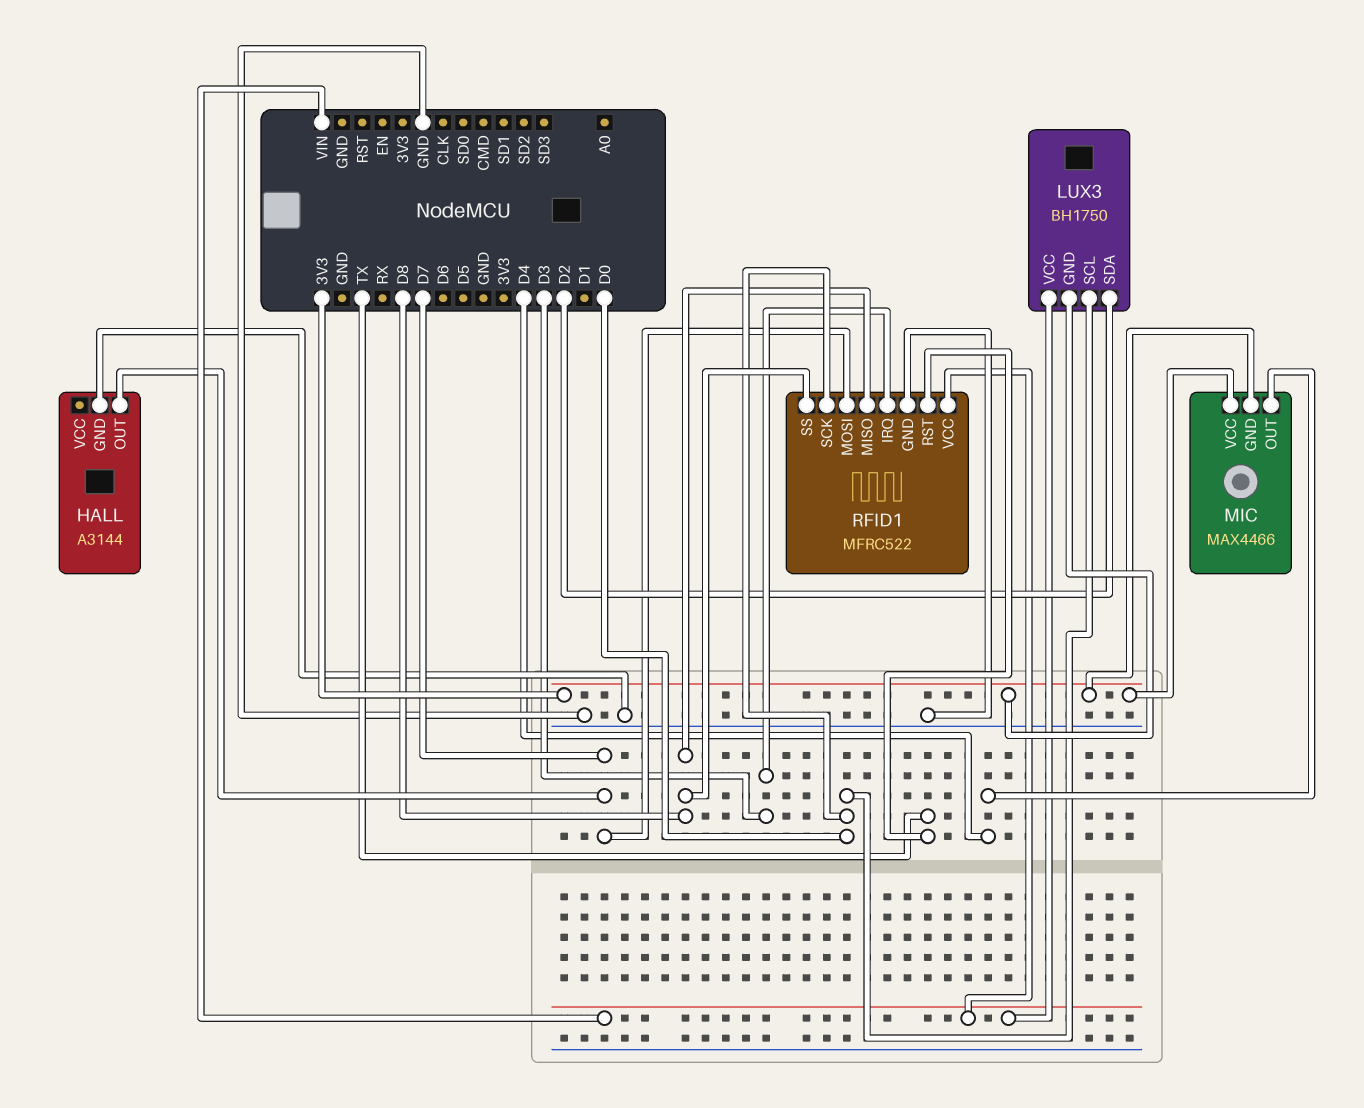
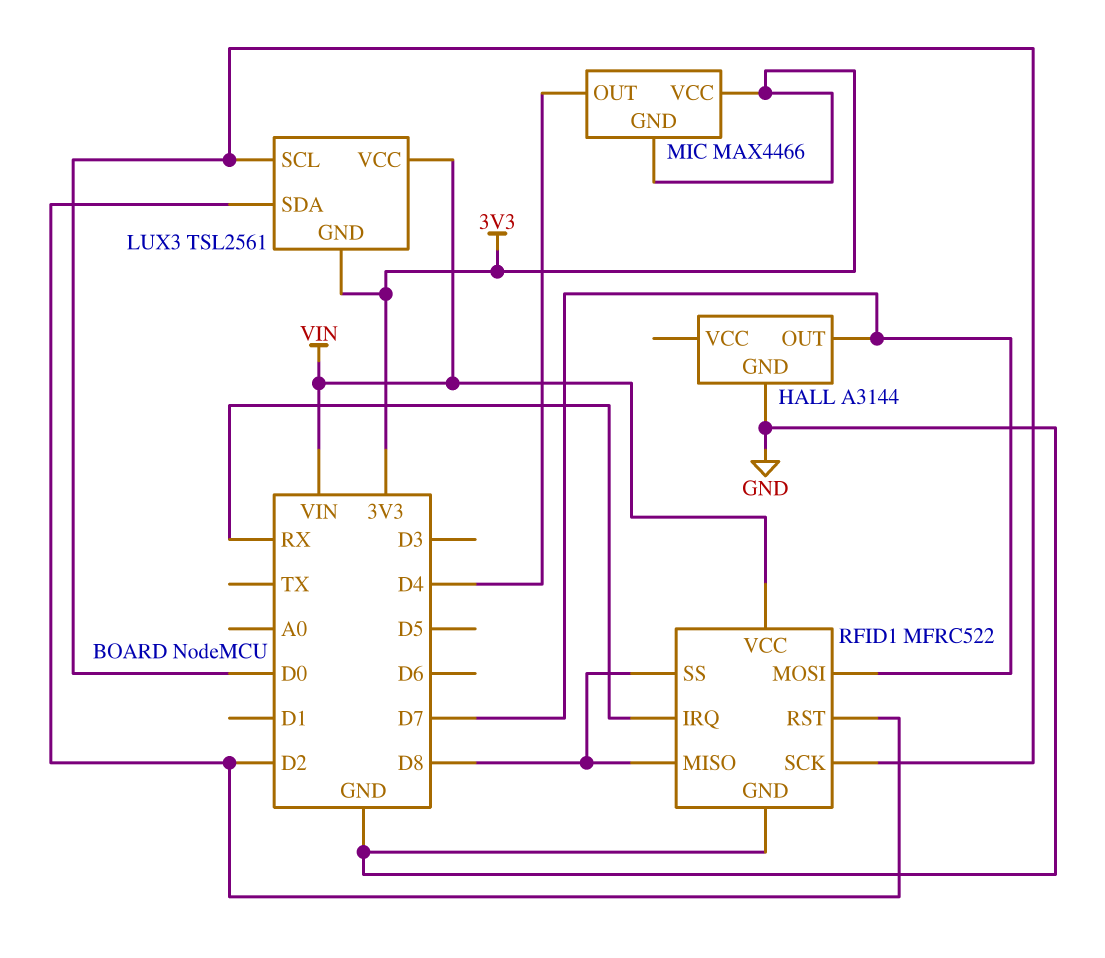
LUX3: BH1750 -> TSL2561
RFID1 pin IRQ: D3 -> RX
RFID1 pin RST: TX -> D2

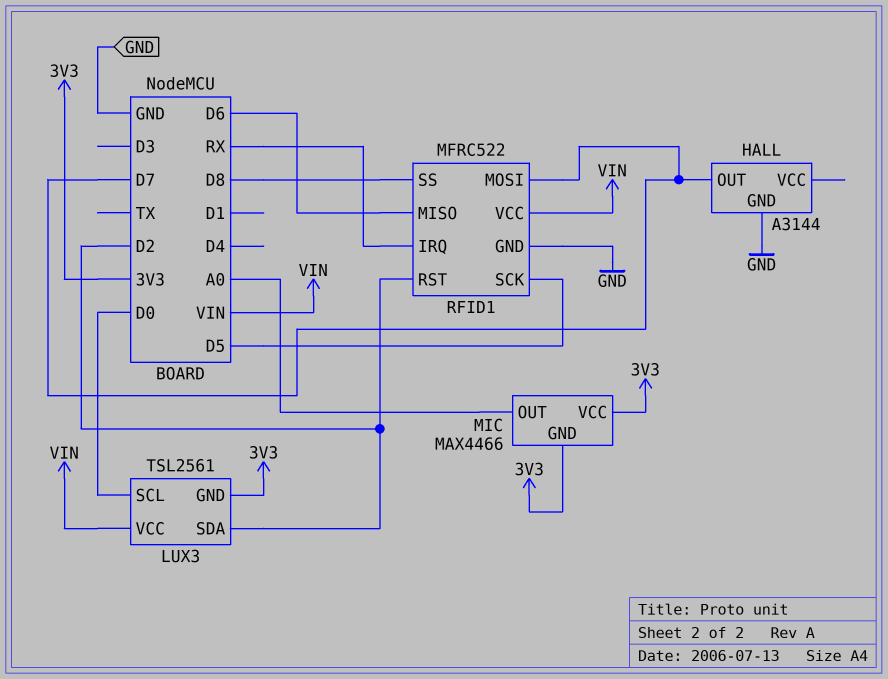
MIC pin OUT: D4 -> A0
RFID1 pin MISO: D8 -> D6
RFID1 pin SCK: D0 -> D5

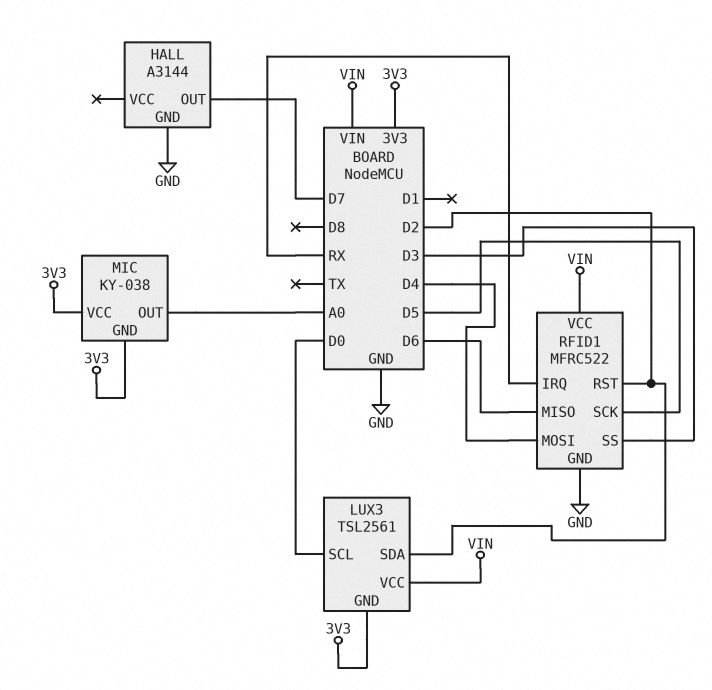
MIC: MAX4466 -> KY-038
RFID1 pin MOSI: D7 -> D4
RFID1 pin SS: D8 -> D3

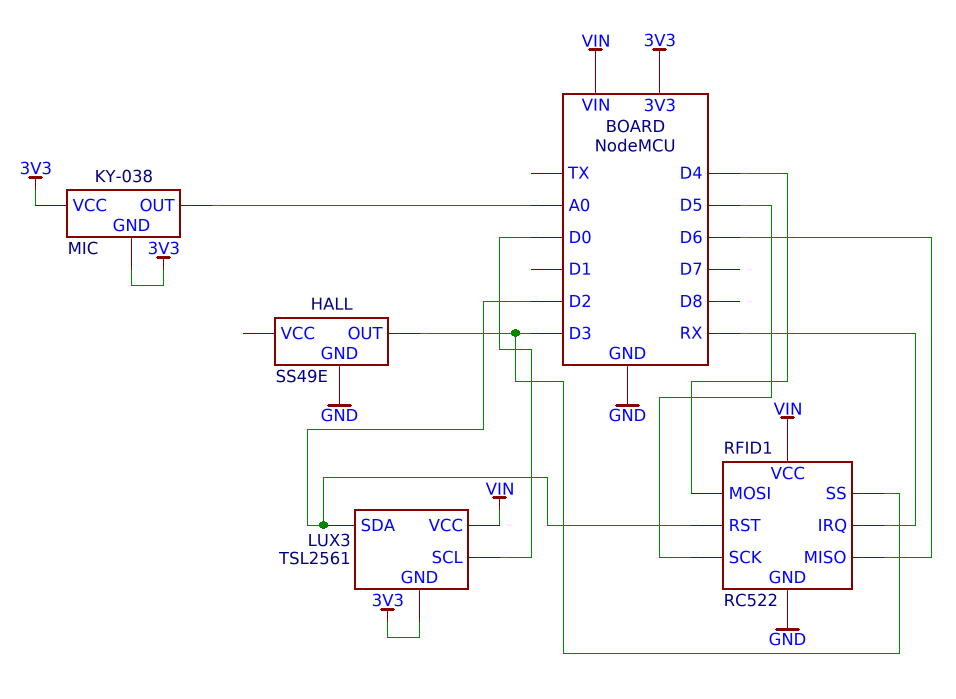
HALL: A3144 -> SS49E
HALL pin OUT: D7 -> D3
RFID1: MFRC522 -> RC522

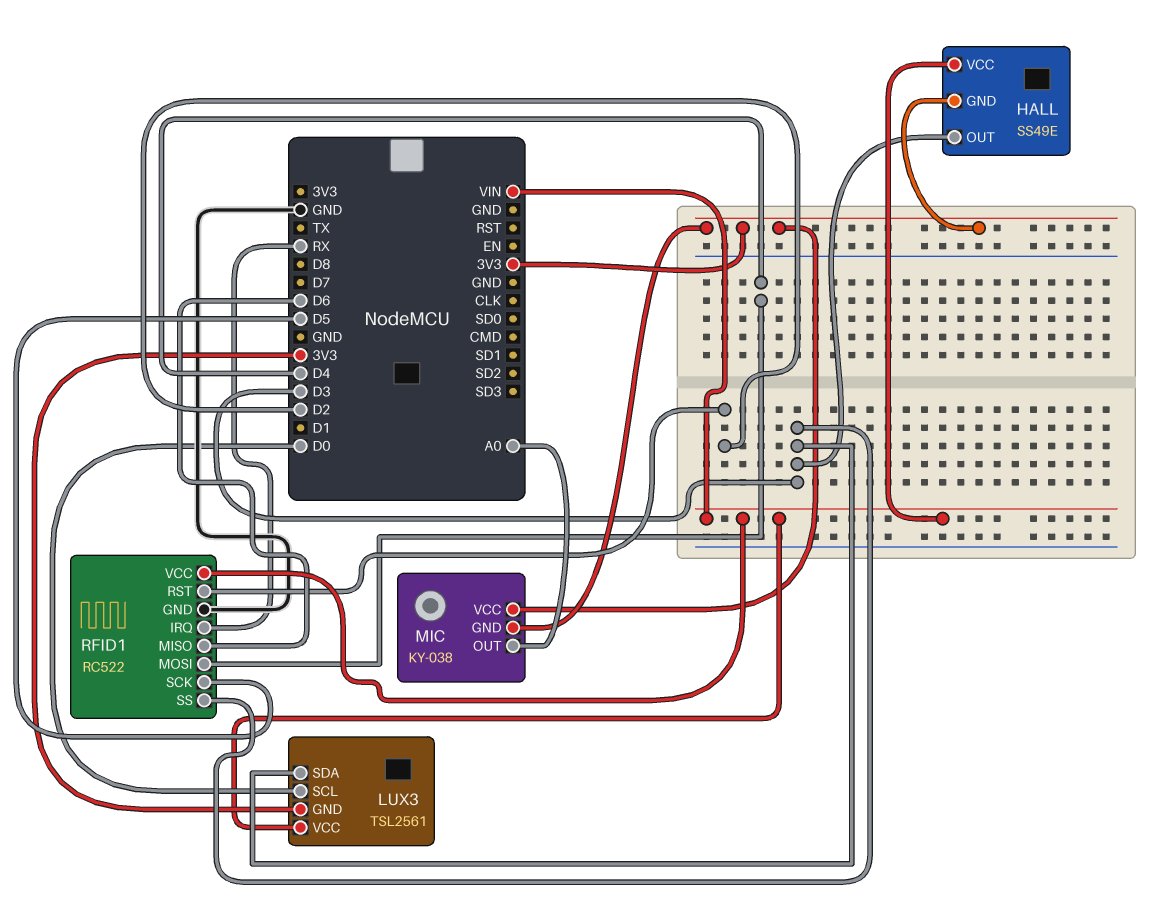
HALL pin GND: GND -> 3V3
HALL pin VCC: none -> VIN
LUX3 pin SDA: D2 -> D3

